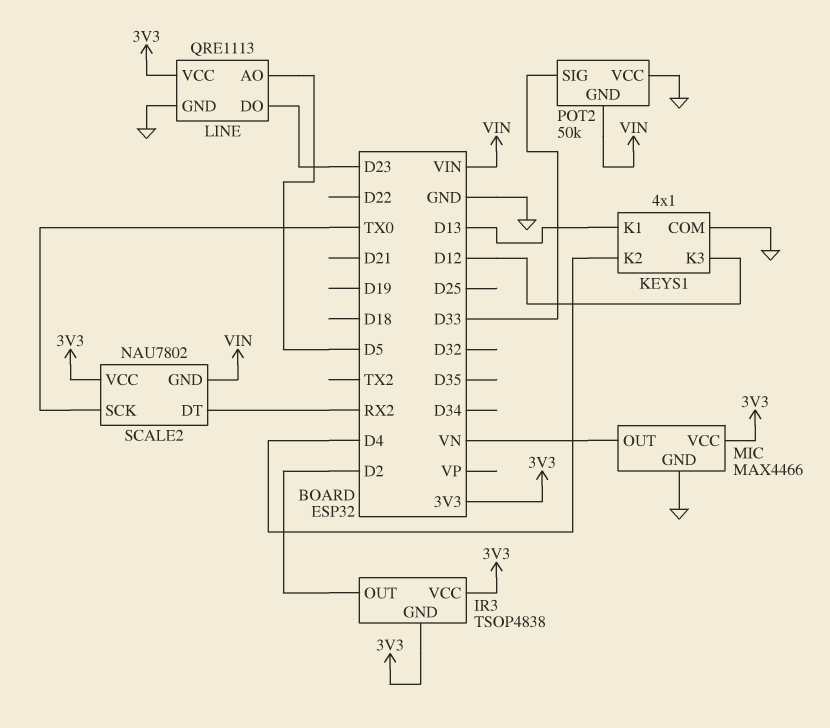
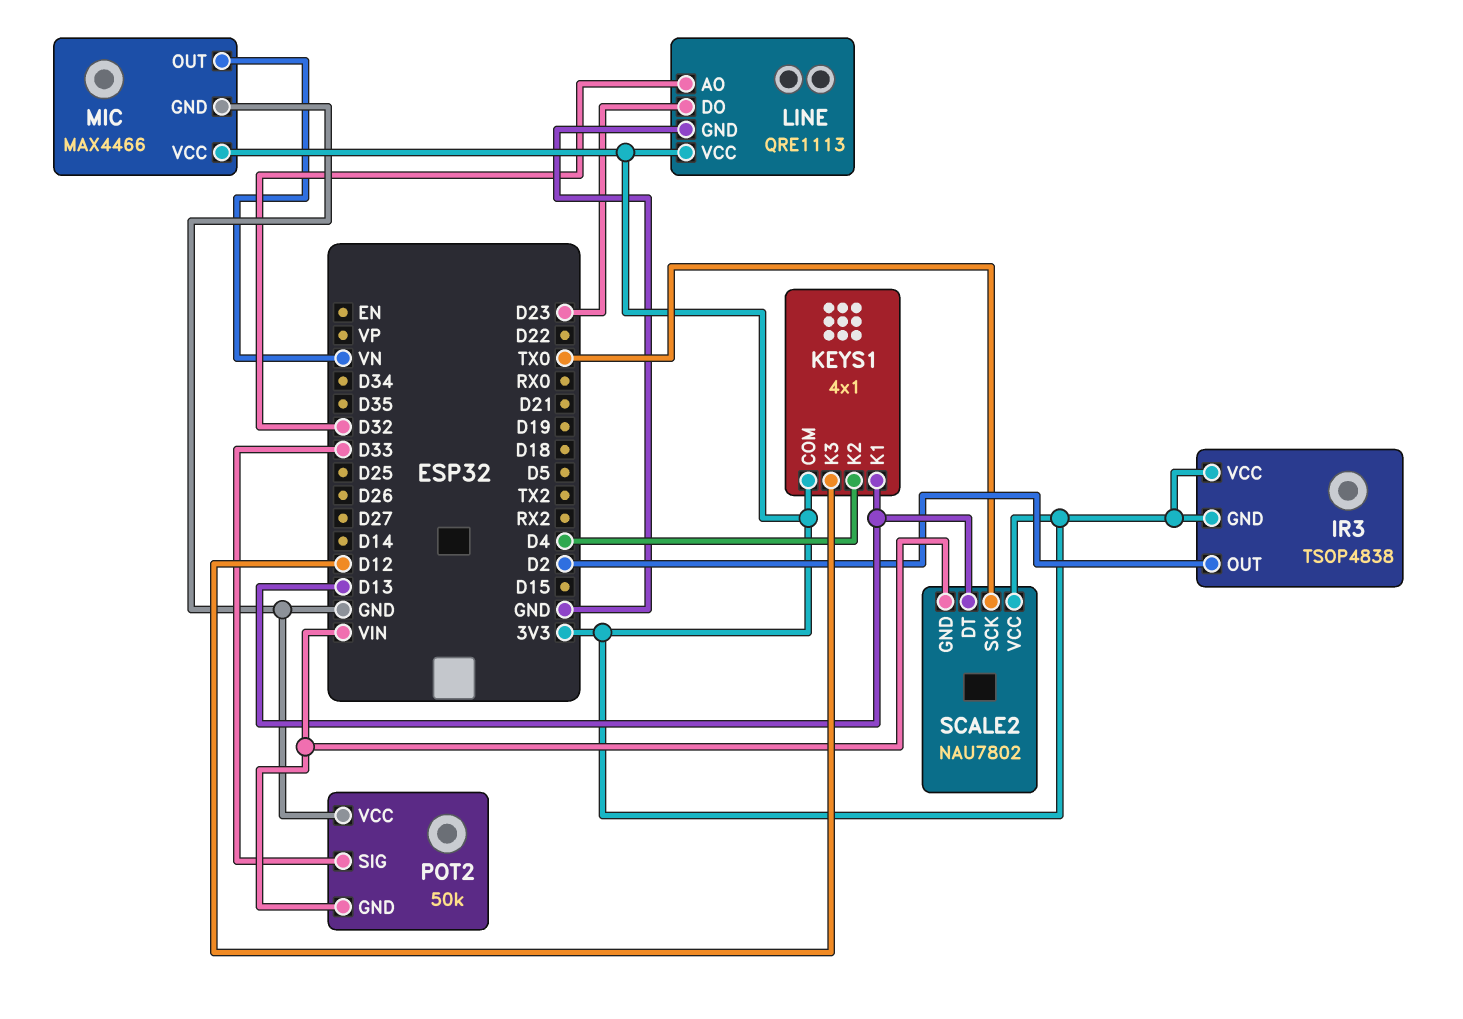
KEYS1 pin COM: GND -> 3V3
LINE pin AO: D5 -> D32
SCALE2 pin DT: RX2 -> D13

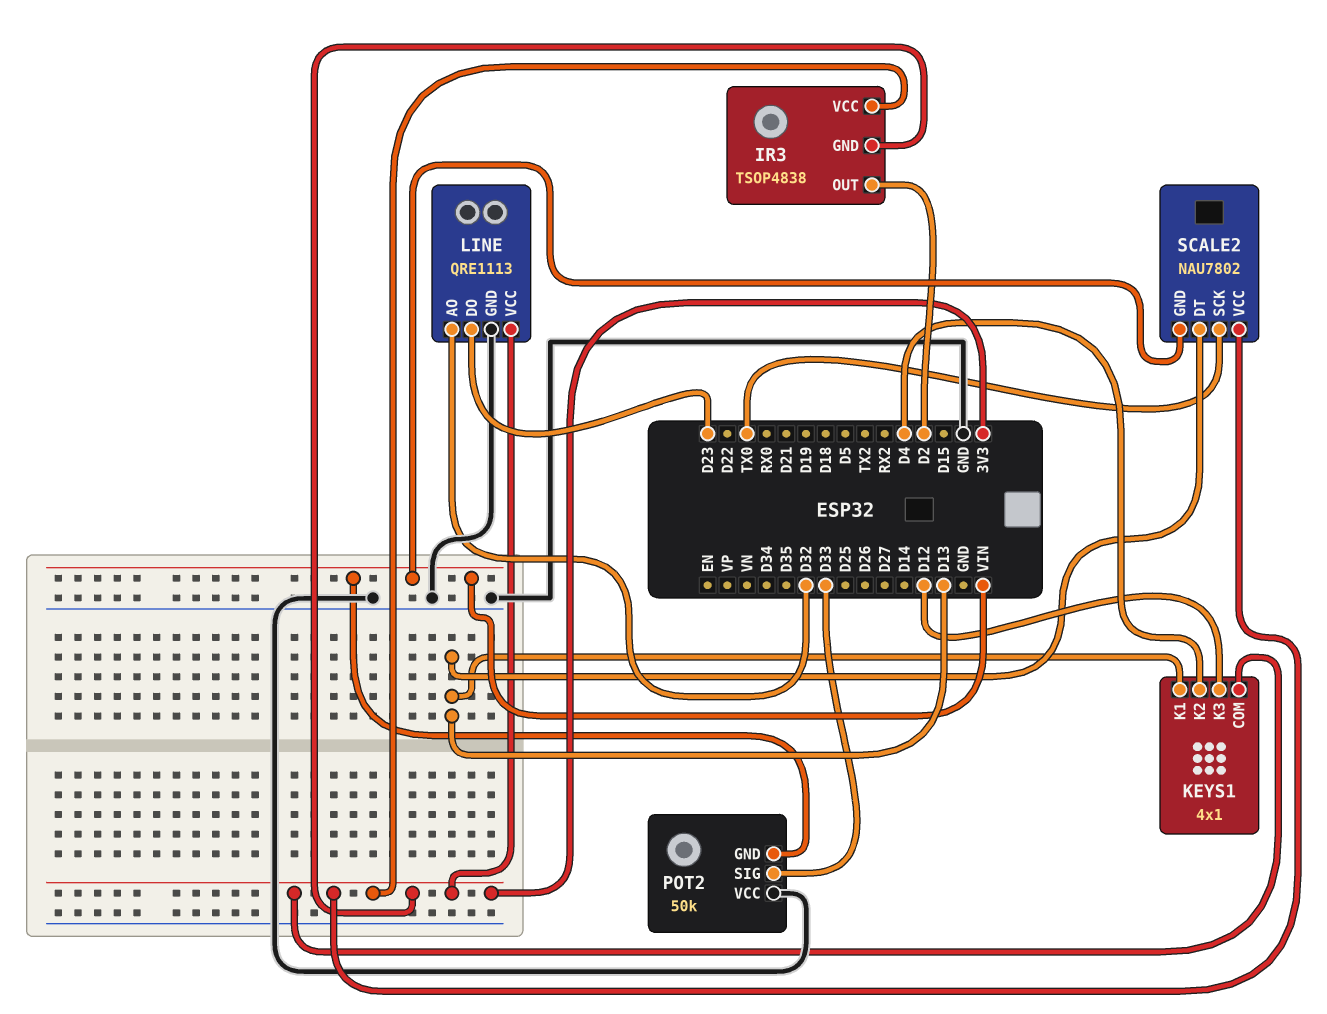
MIC: MAX4466 -> none
MIC pin GND: GND -> none
MIC pin OUT: VN -> none
MIC pin VCC: 3V3 -> none

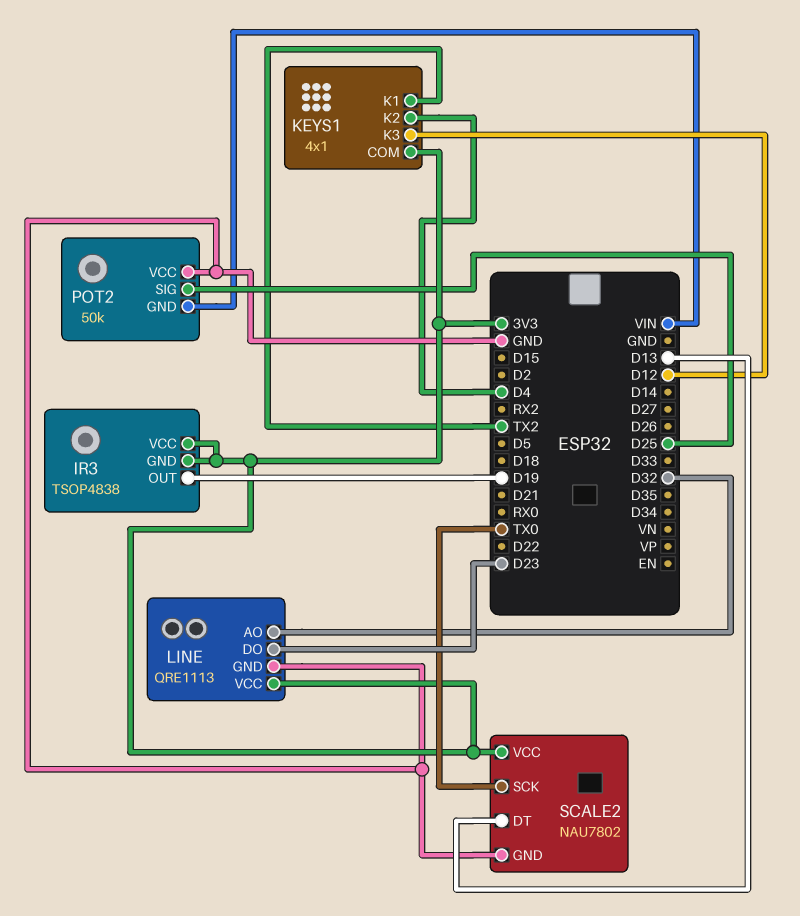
IR3 pin OUT: D2 -> D19
KEYS1 pin K1: D13 -> TX2
POT2 pin SIG: D33 -> D25
SCALE2 pin GND: VIN -> GND

